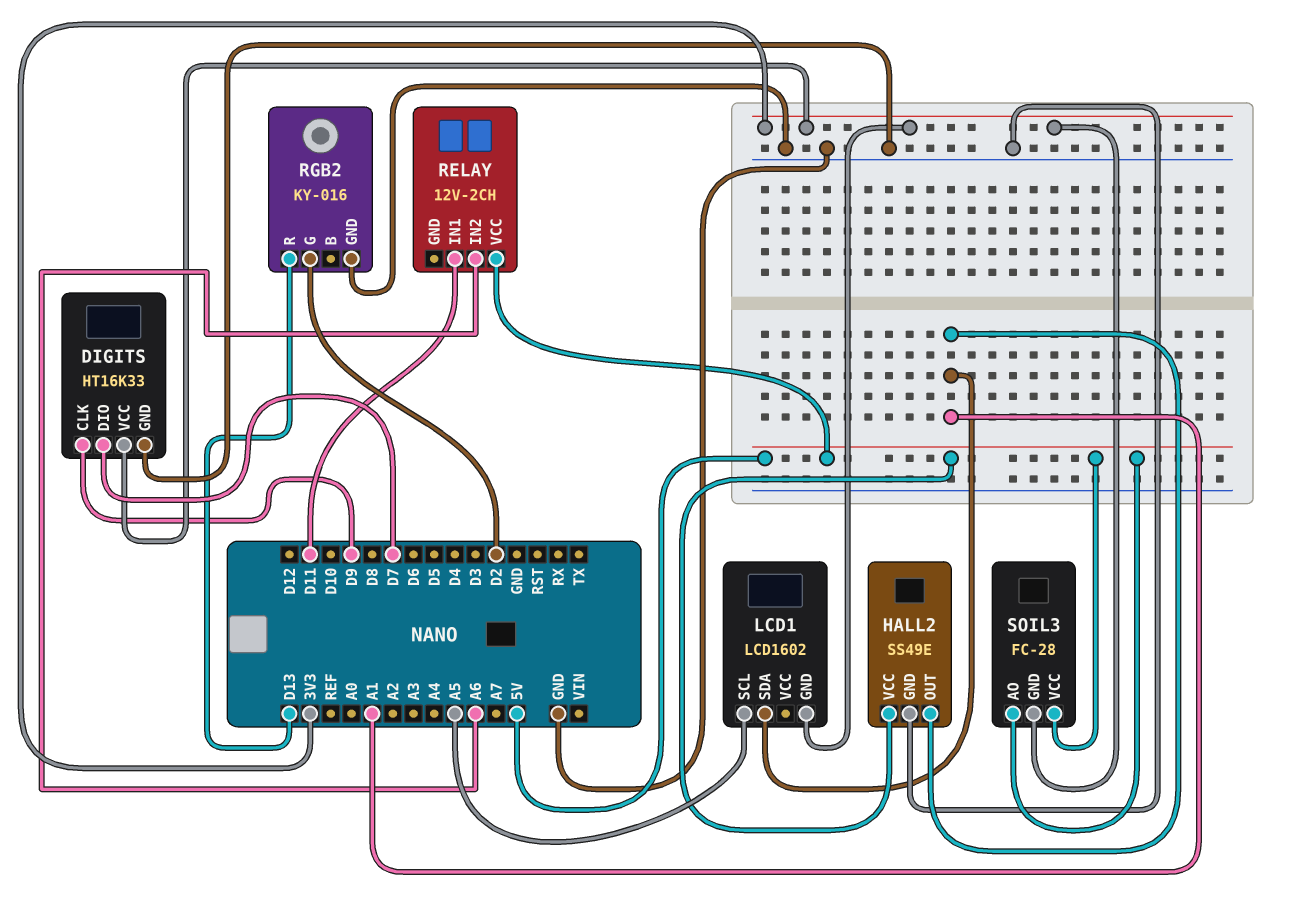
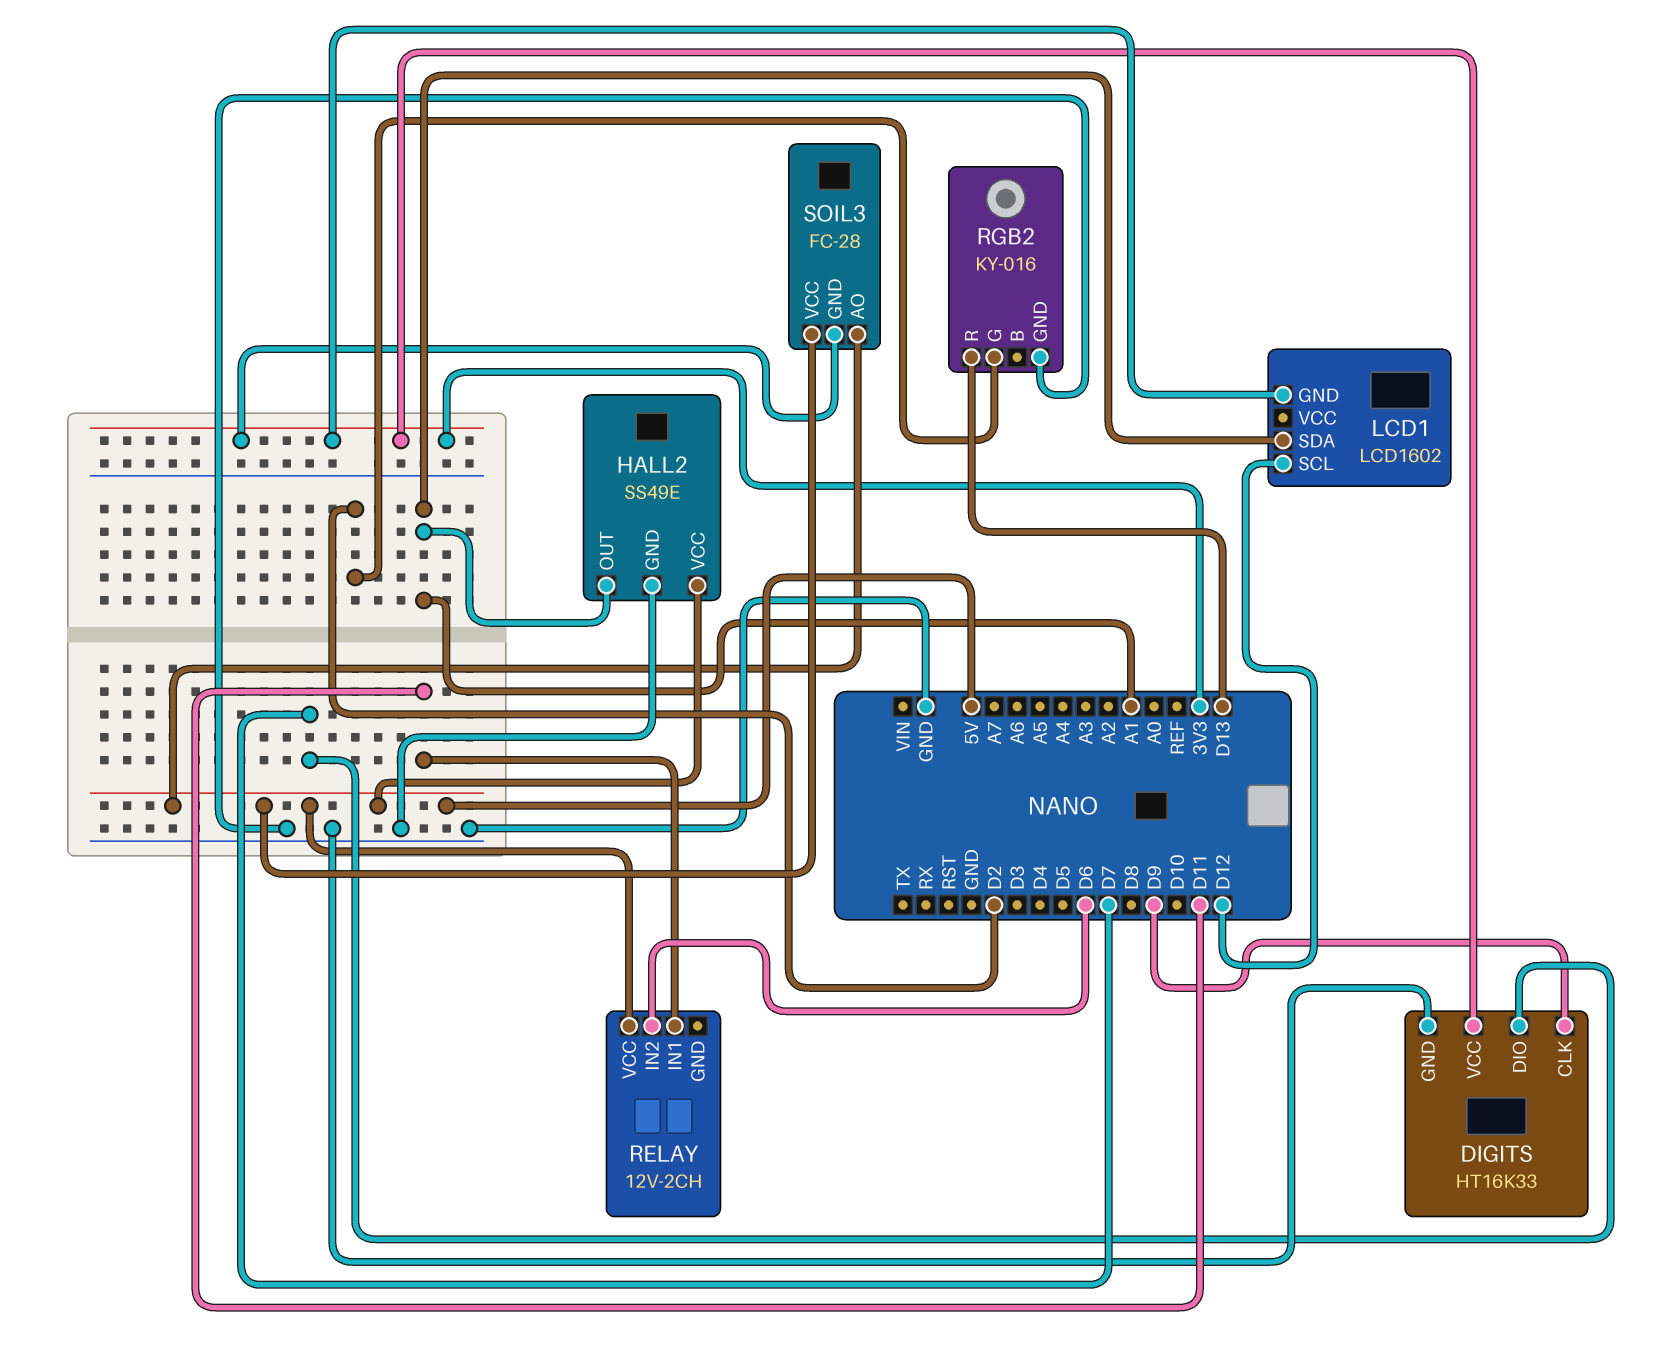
LCD1 pin SCL: A5 -> D12
RELAY pin IN2: A6 -> D6

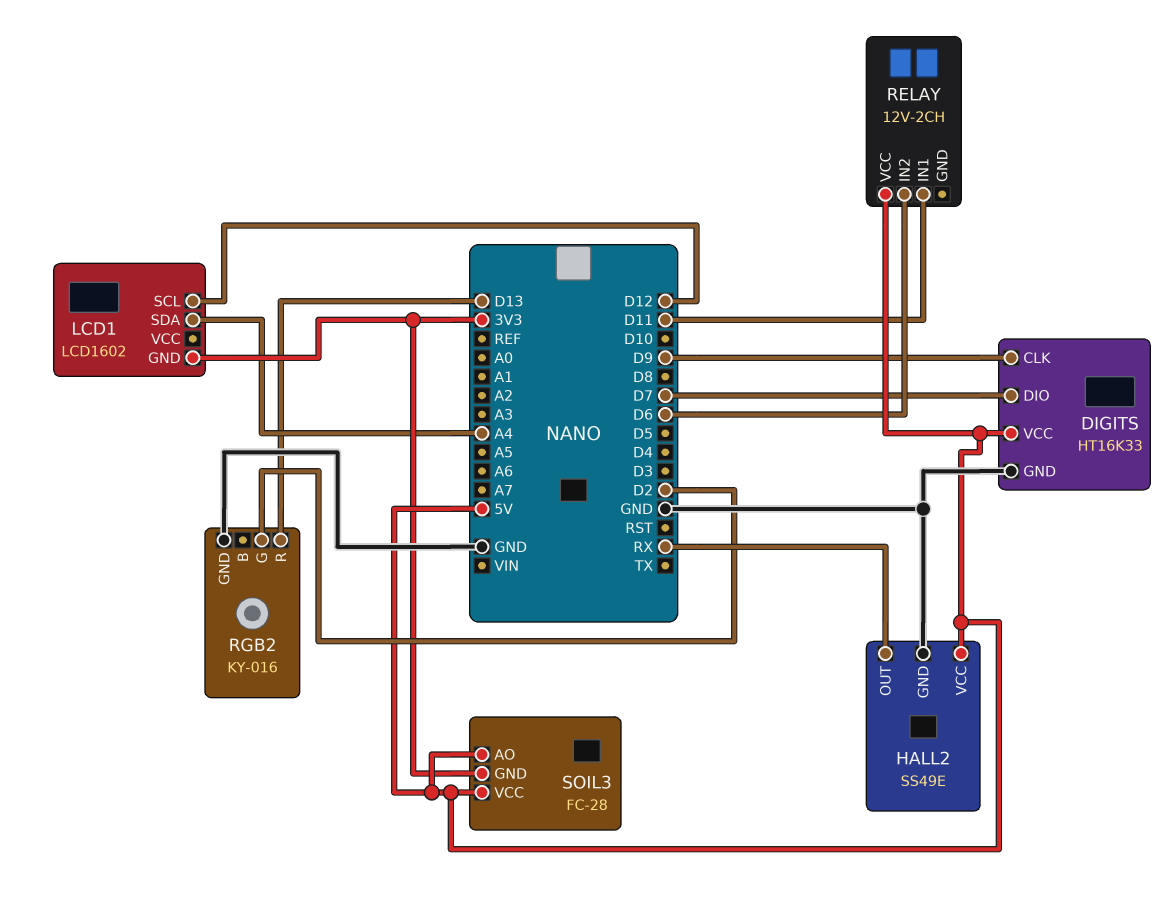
DIGITS pin VCC: 3V3 -> 5V
HALL2 pin OUT: A1 -> RX
LCD1 pin SDA: A1 -> A4

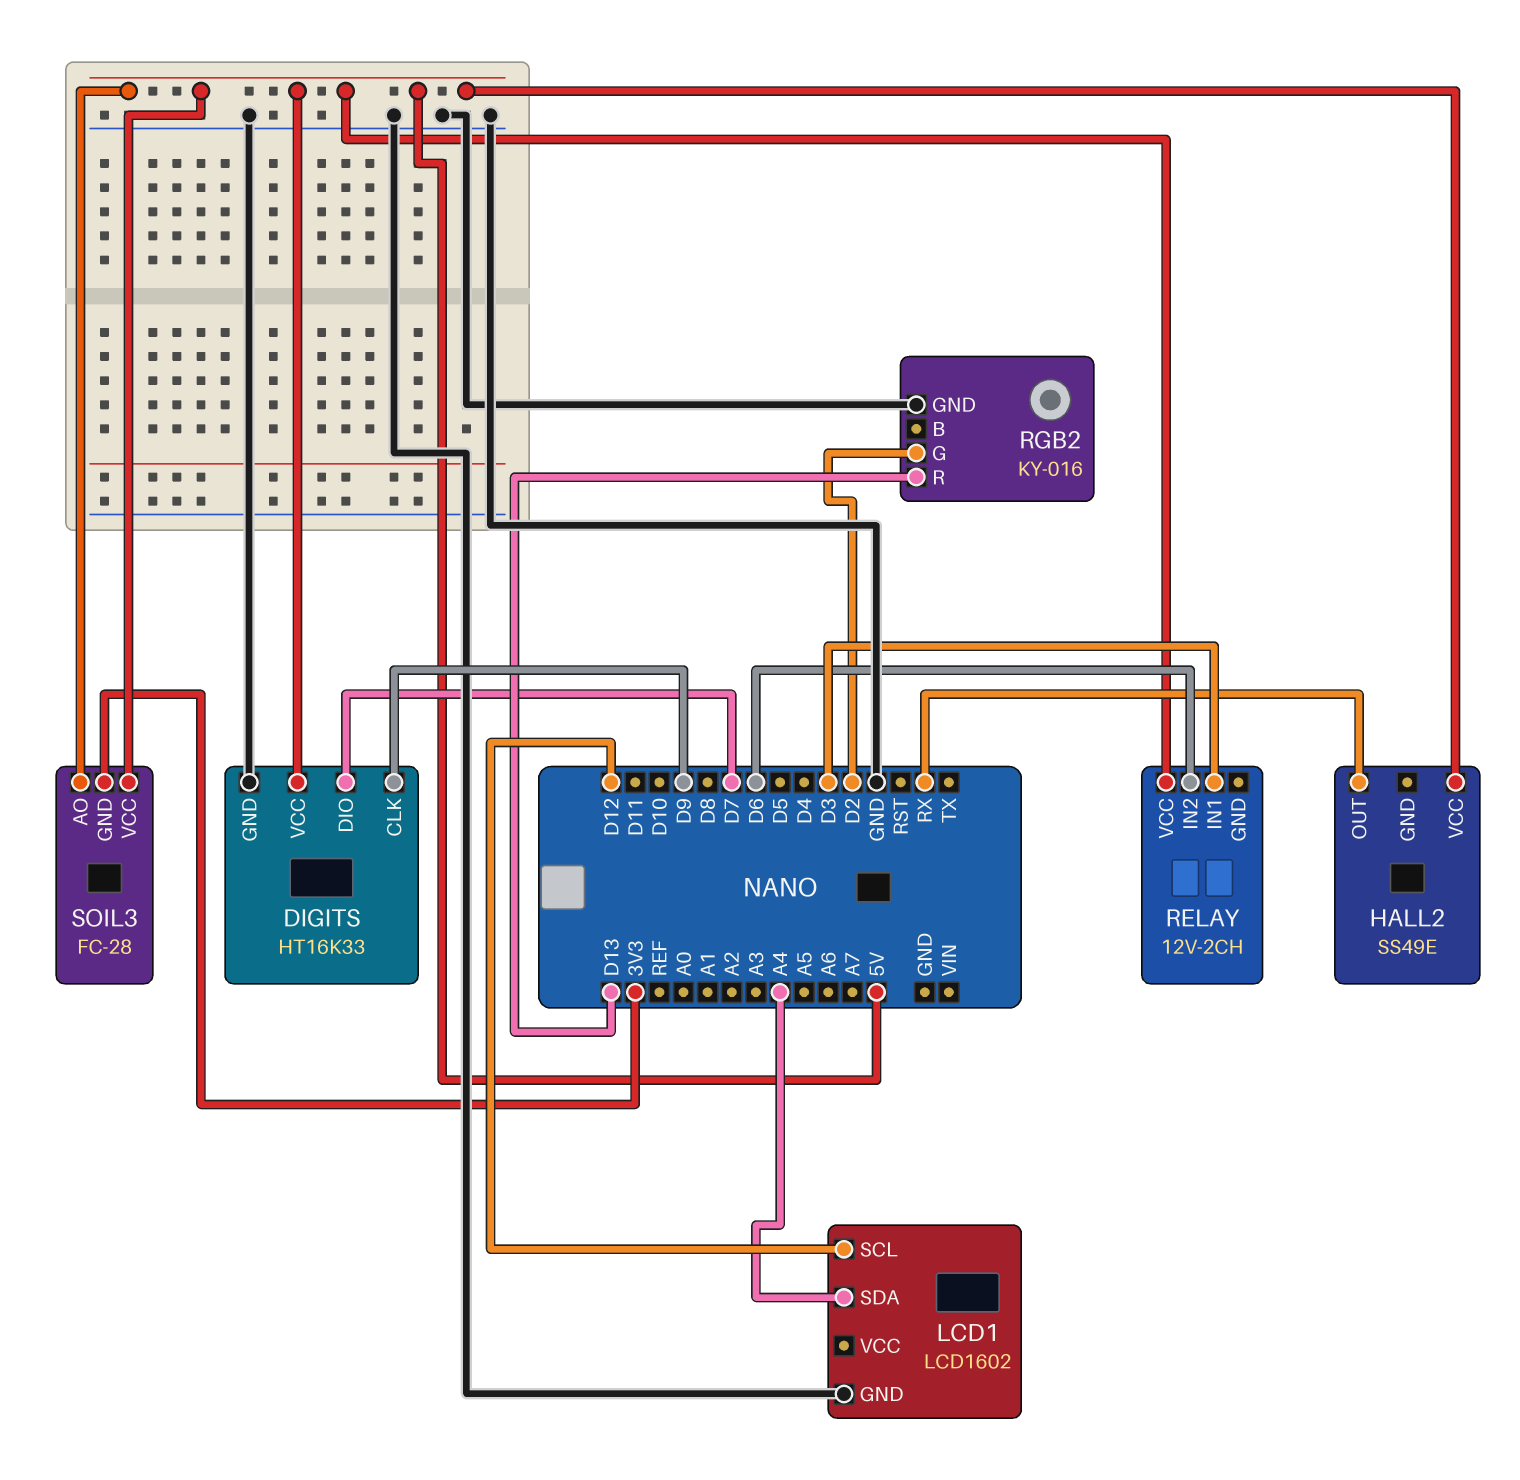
HALL2 pin GND: GND -> none
LCD1 pin GND: 3V3 -> GND
RELAY pin IN1: D11 -> D3

